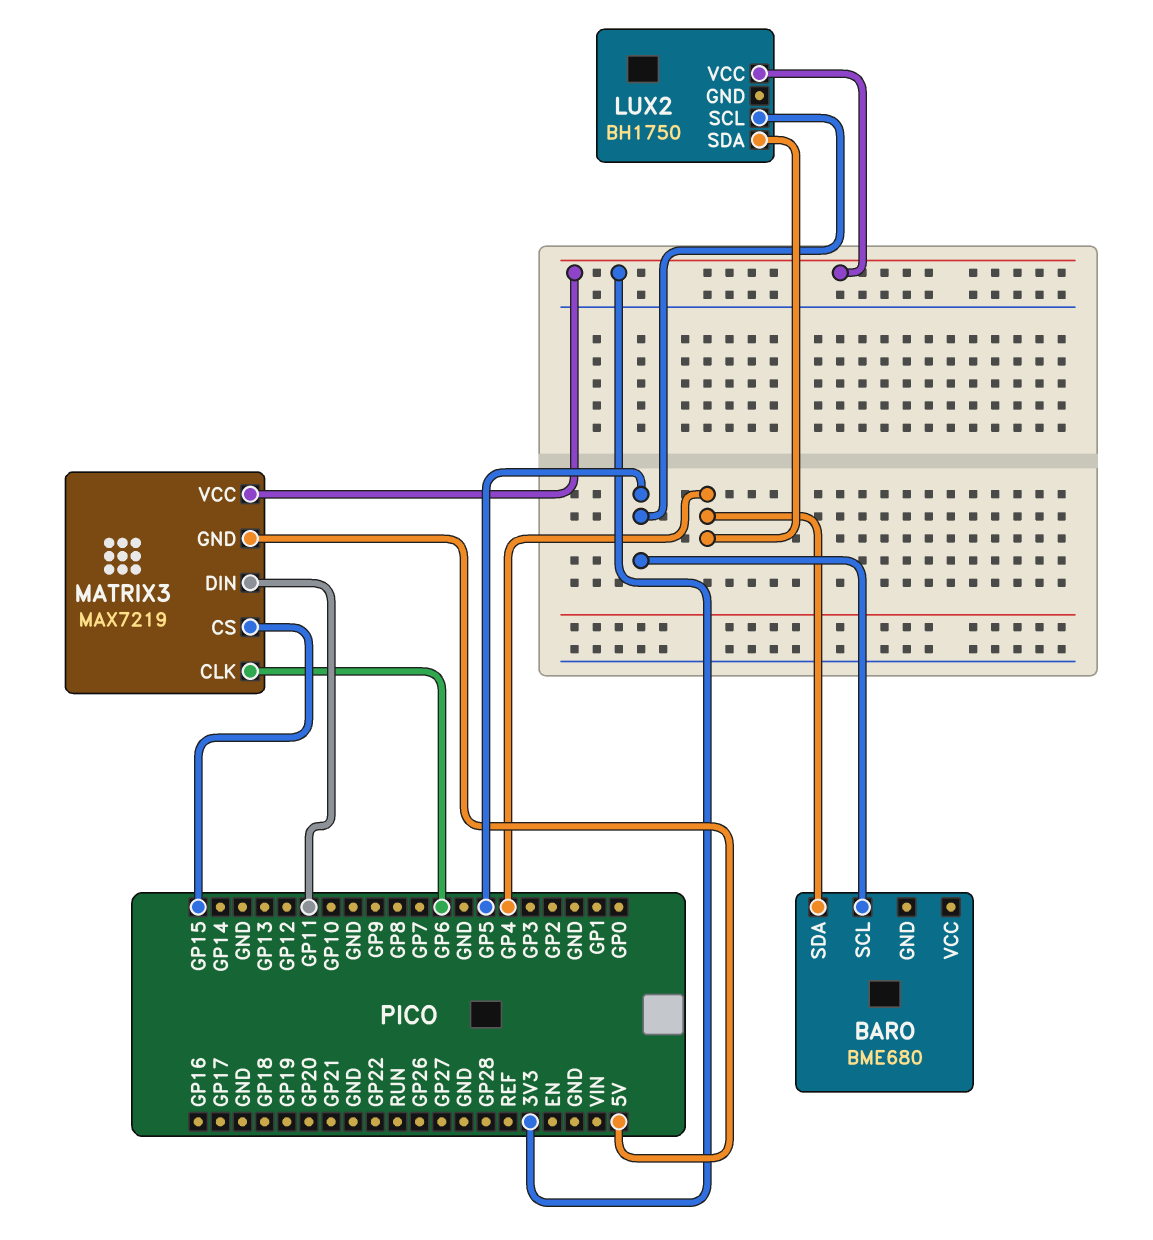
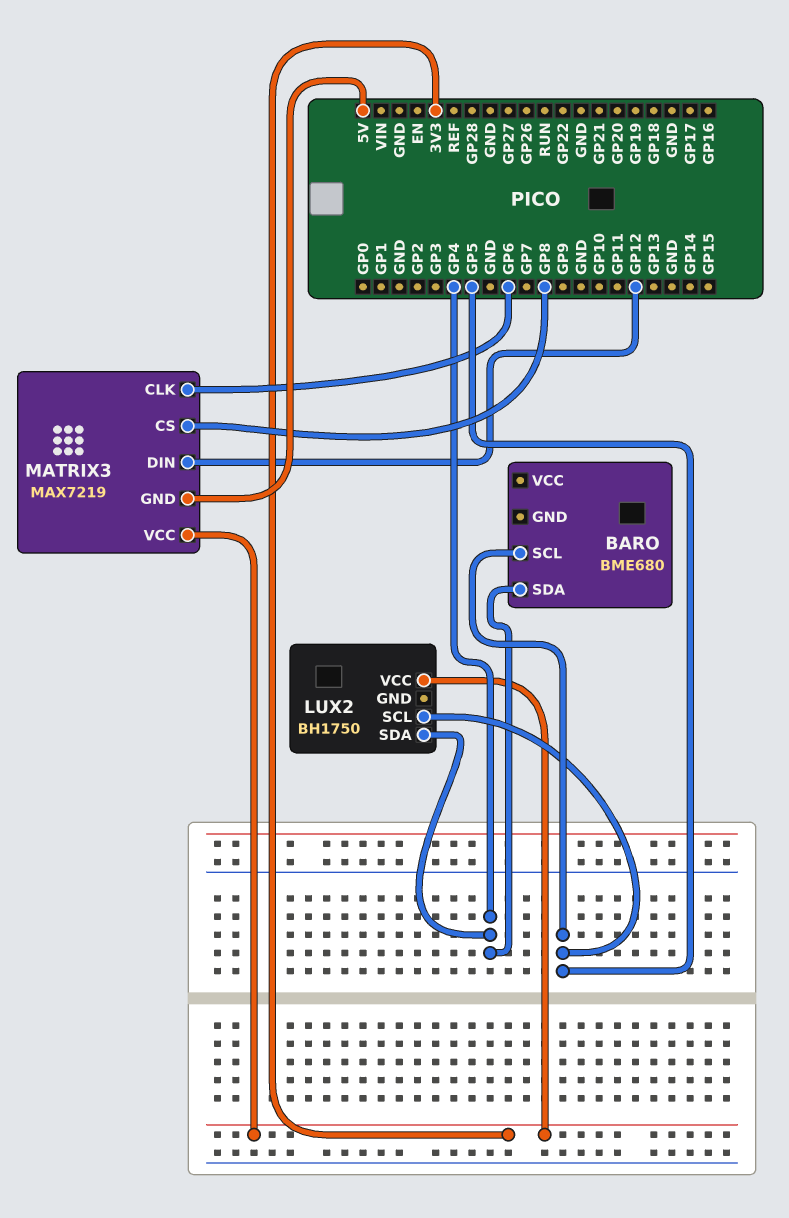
MATRIX3 pin CS: GP15 -> GP8
MATRIX3 pin DIN: GP11 -> GP12

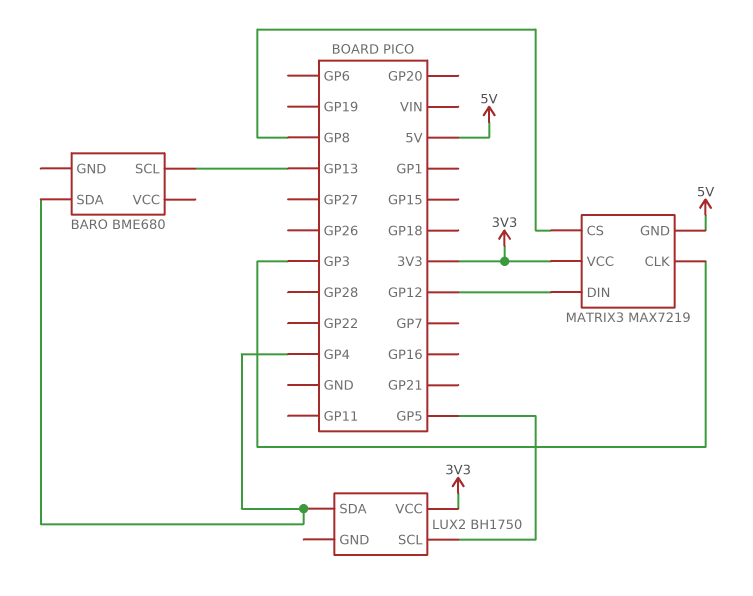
BARO pin SCL: GP5 -> GP13
MATRIX3 pin CLK: GP6 -> GP3

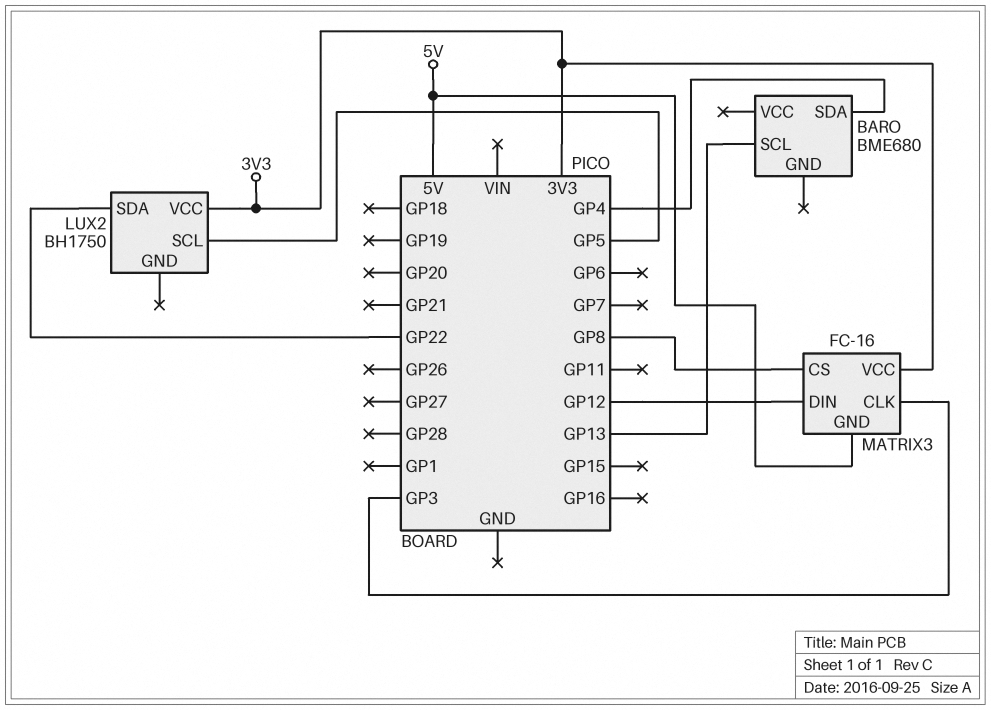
LUX2 pin SDA: GP4 -> GP22
MATRIX3: MAX7219 -> FC-16

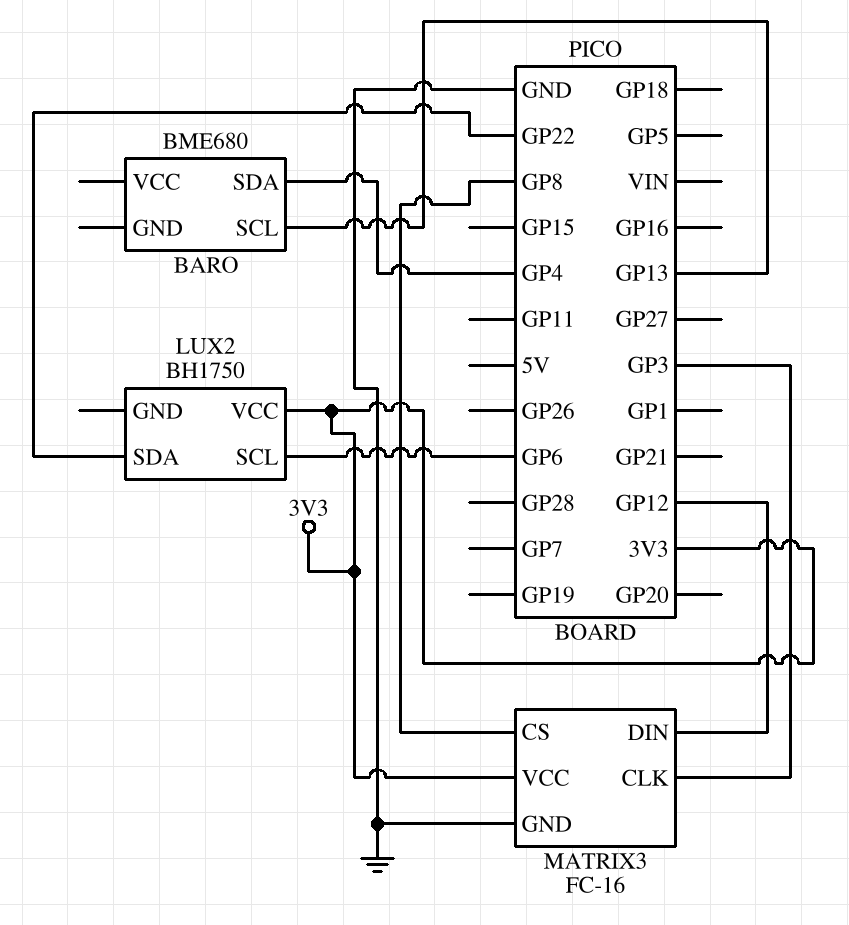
LUX2 pin SCL: GP5 -> GP6
MATRIX3 pin GND: 5V -> GND

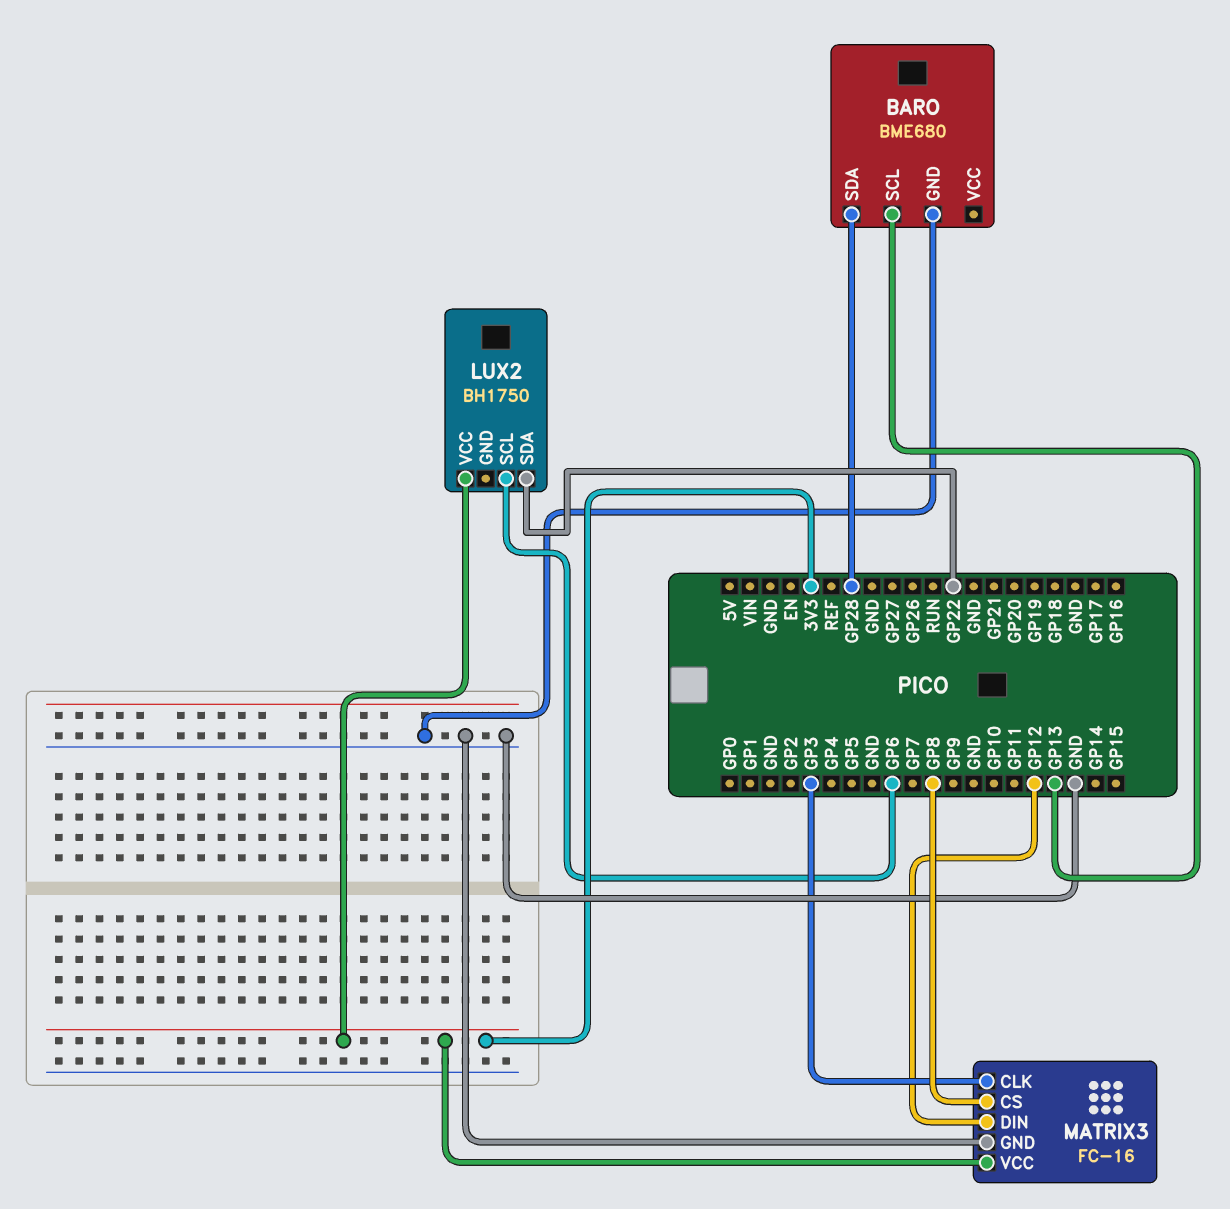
BARO pin GND: none -> GND
BARO pin SDA: GP4 -> GP28

